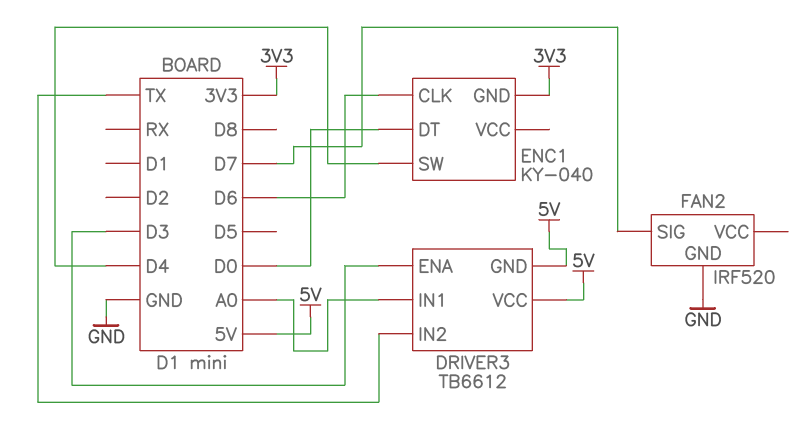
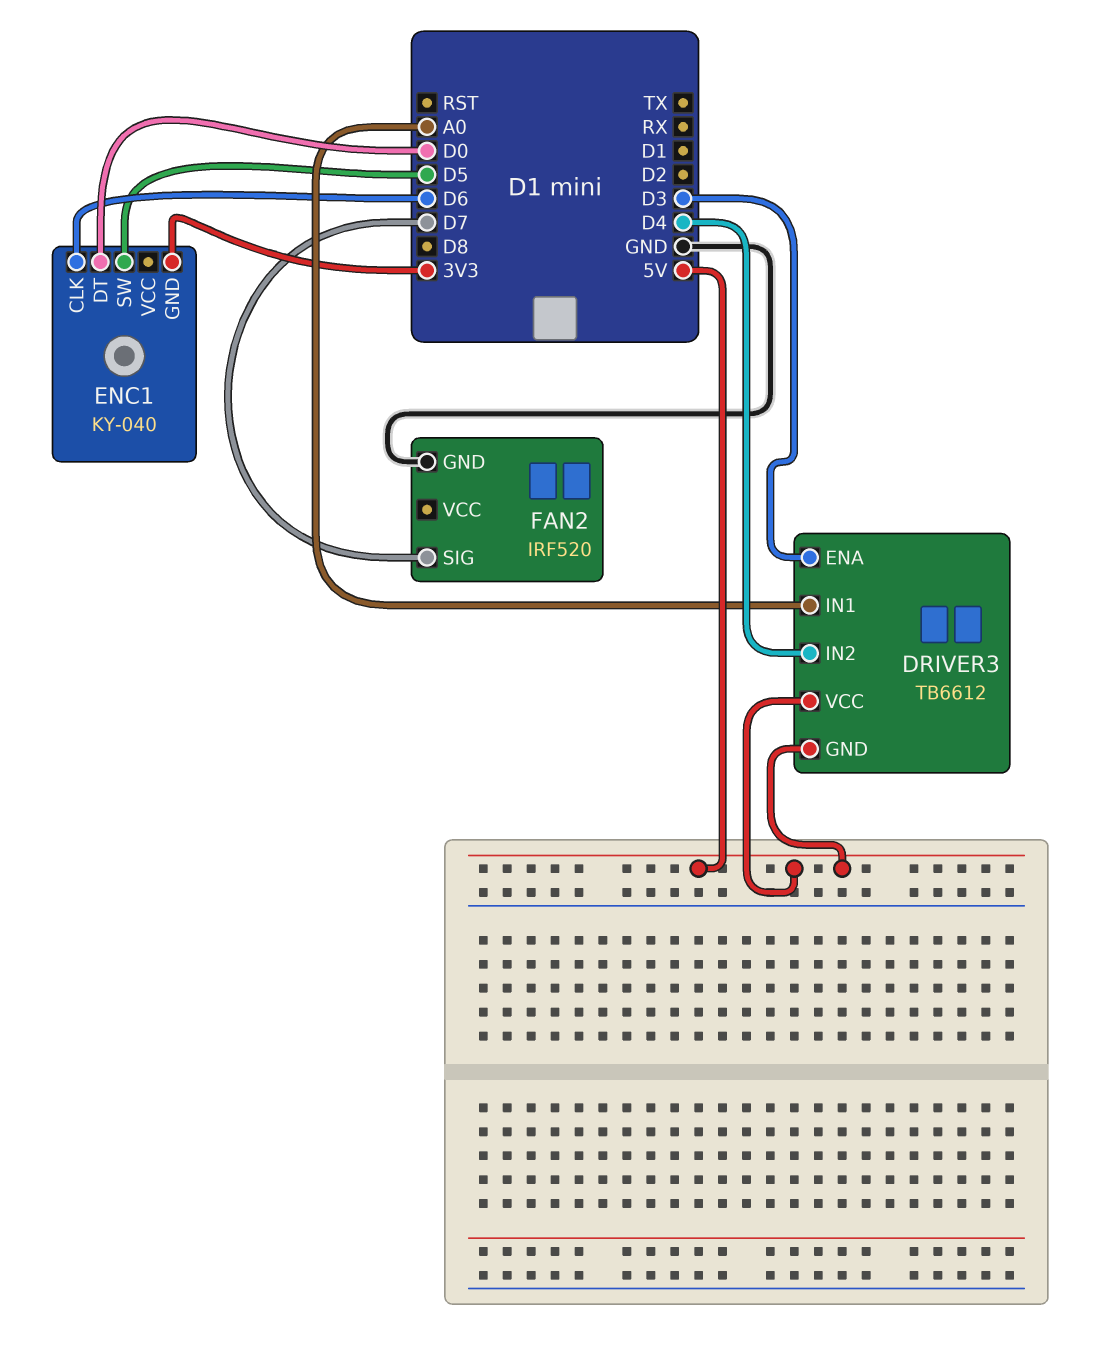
DRIVER3 pin IN2: TX -> D4
ENC1 pin SW: D4 -> D5

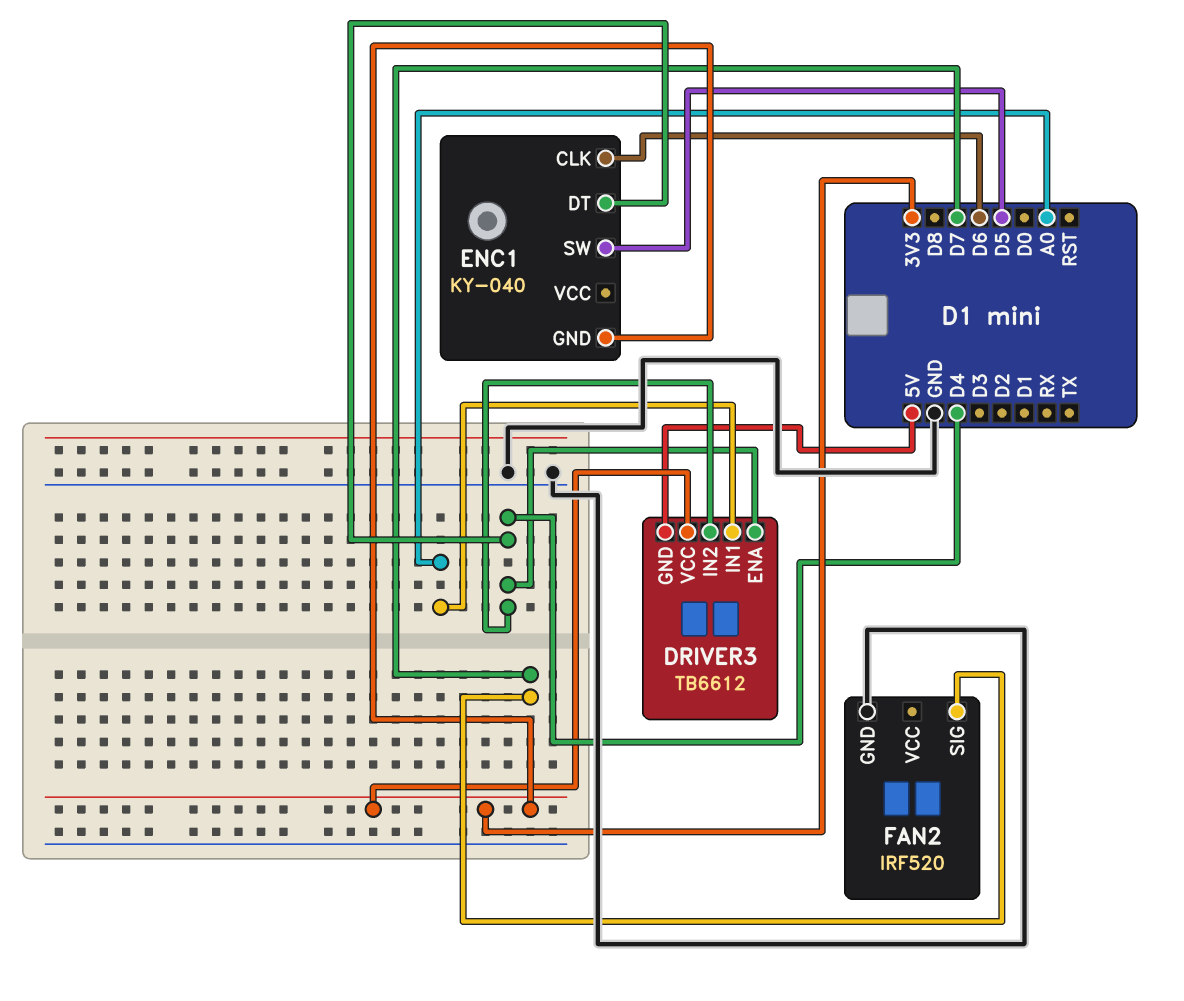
DRIVER3 pin ENA: D3 -> D4
DRIVER3 pin VCC: 5V -> 3V3
ENC1 pin DT: D0 -> D4

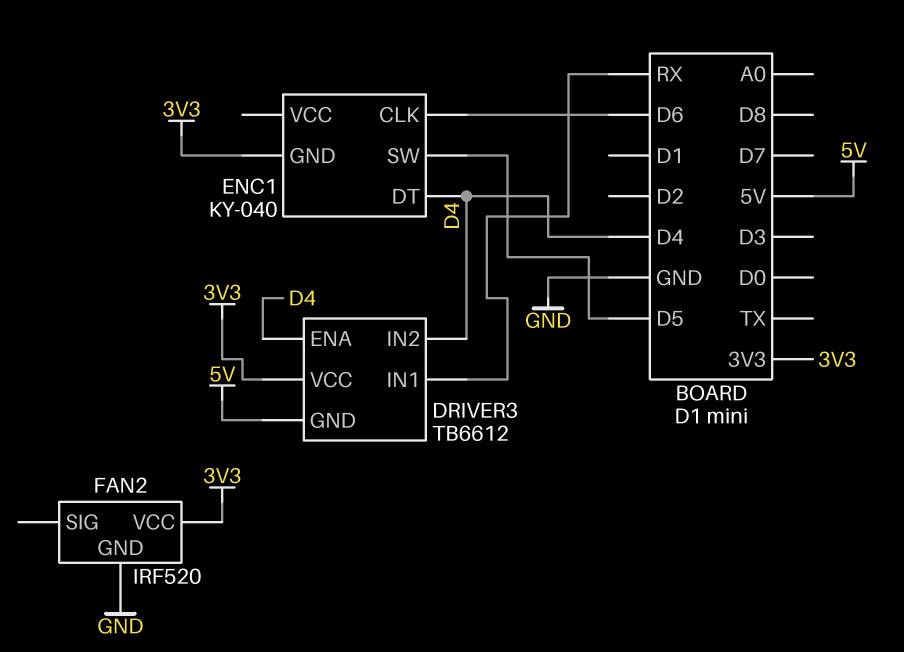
DRIVER3 pin IN1: A0 -> RX
FAN2 pin SIG: D7 -> none
FAN2 pin VCC: none -> 3V3

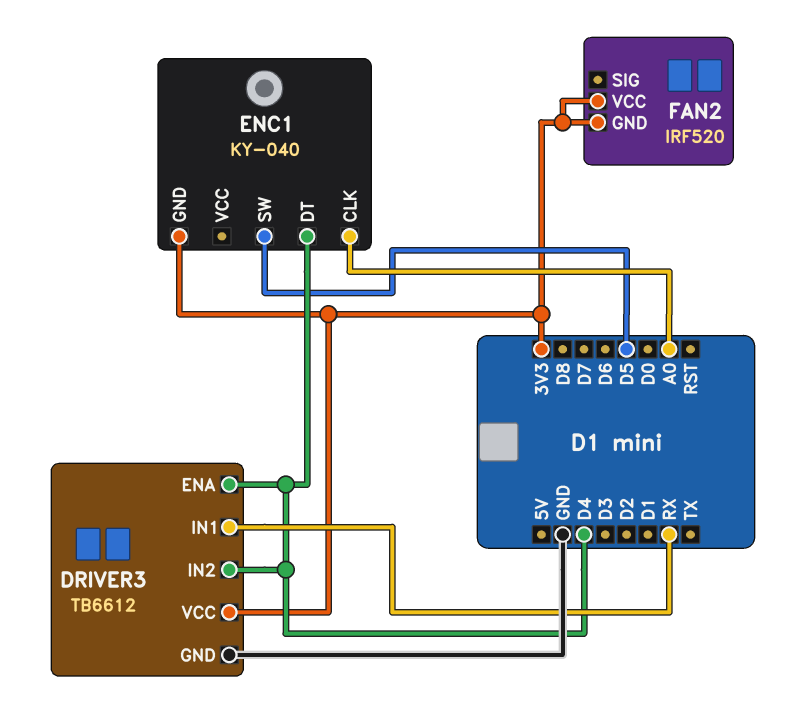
DRIVER3 pin GND: 5V -> GND
ENC1 pin CLK: D6 -> A0
FAN2 pin GND: GND -> 3V3

